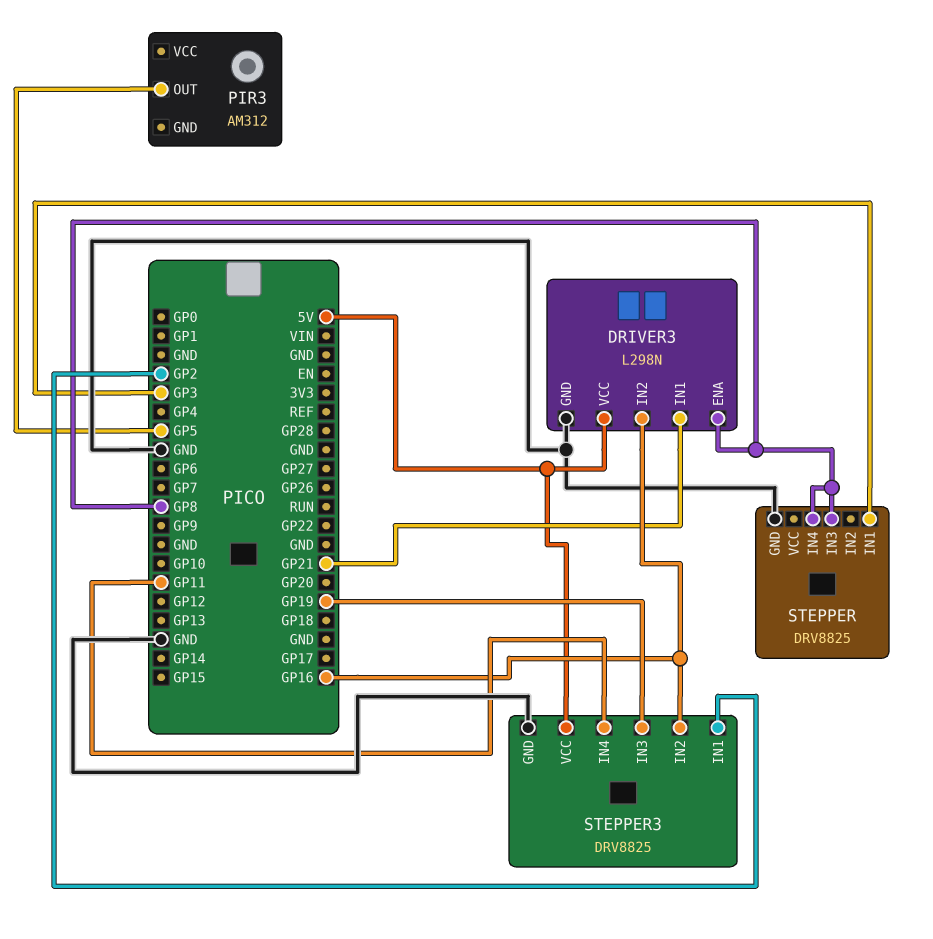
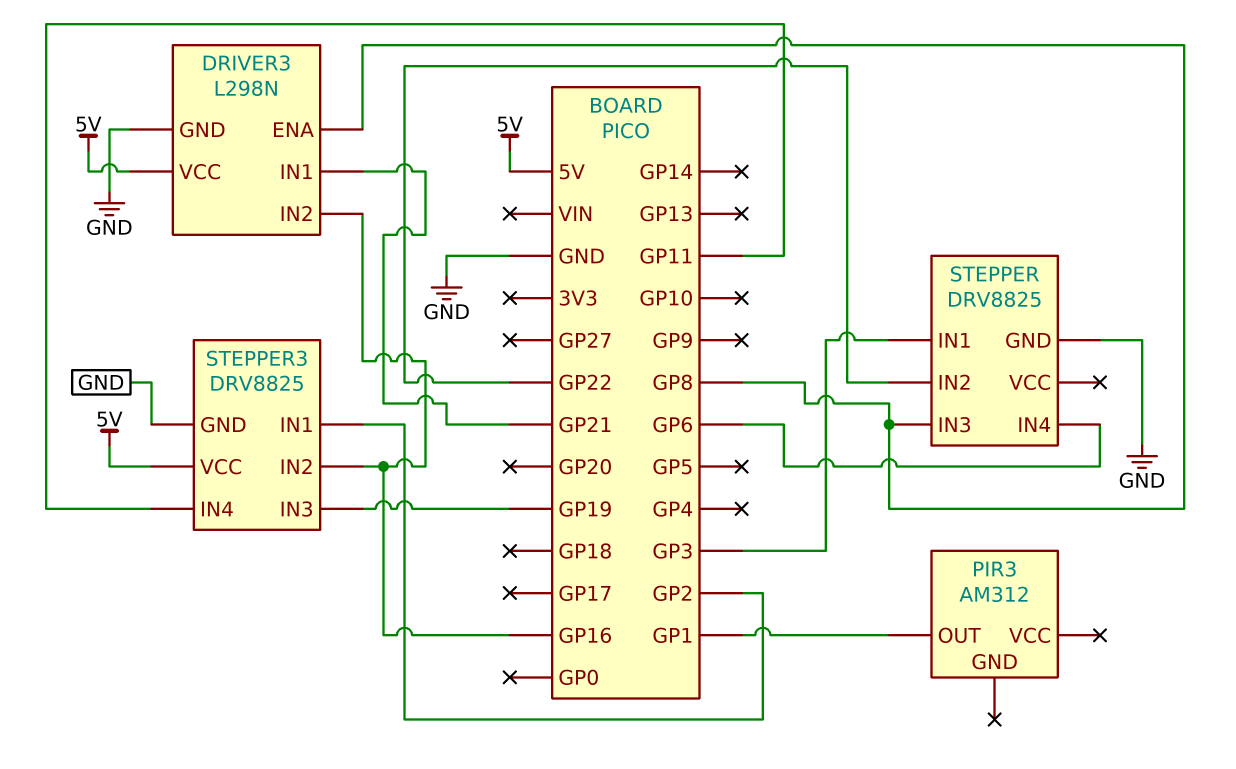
PIR3 pin OUT: GP5 -> GP1
STEPPER pin IN2: none -> GP22
STEPPER pin IN4: GP8 -> GP6

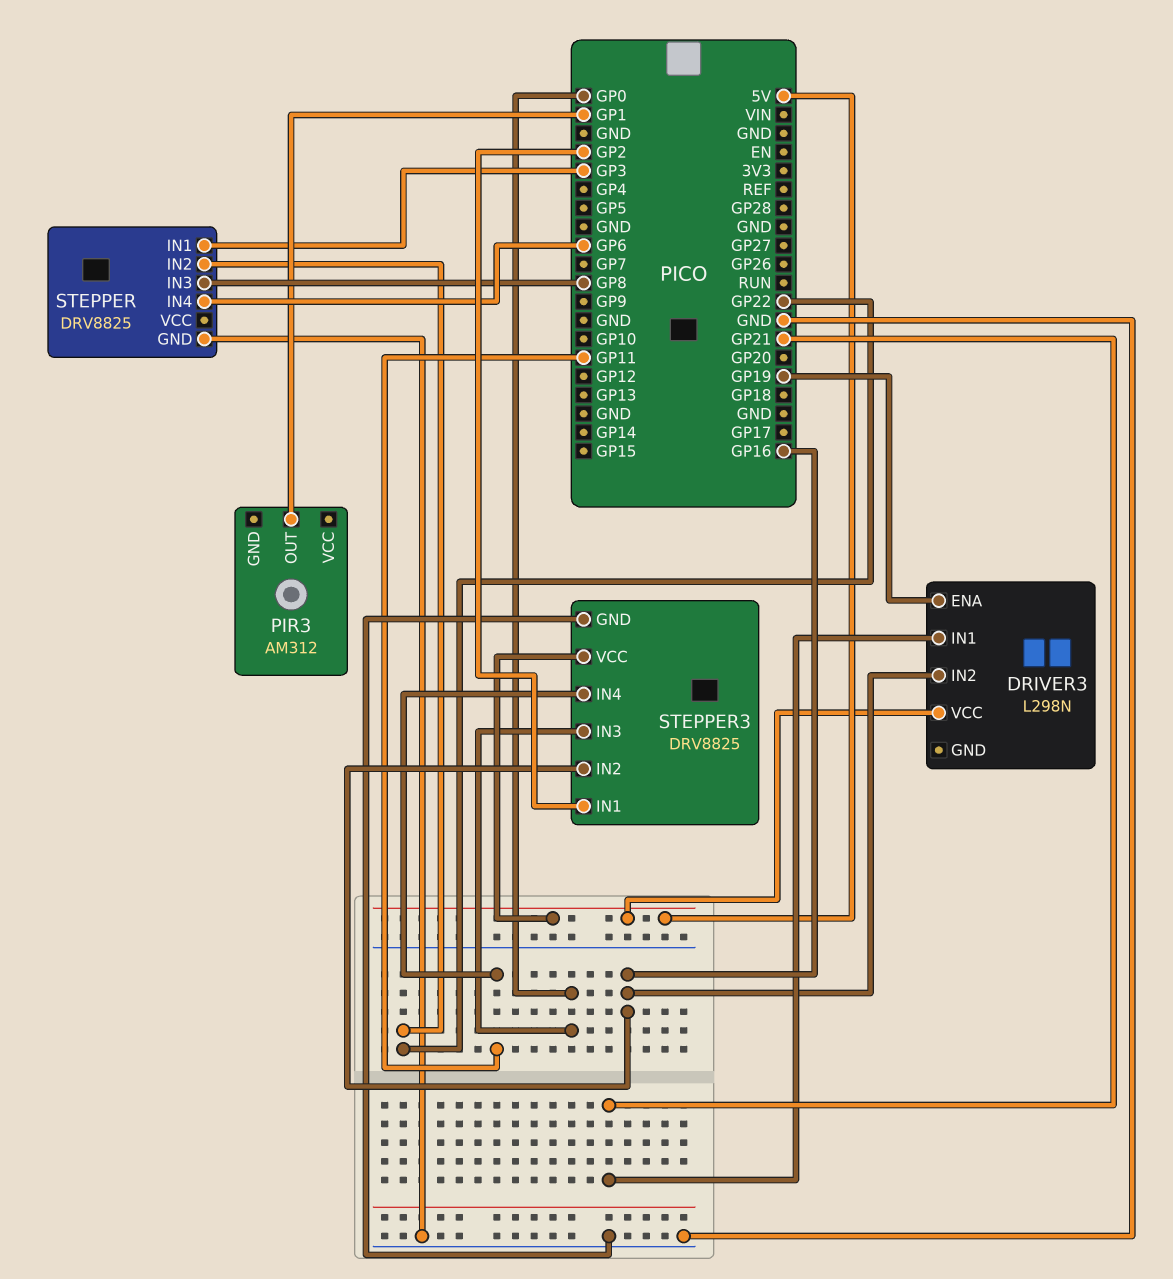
DRIVER3 pin ENA: GP8 -> GP19
DRIVER3 pin GND: GND -> none
STEPPER3 pin IN3: GP19 -> GP0

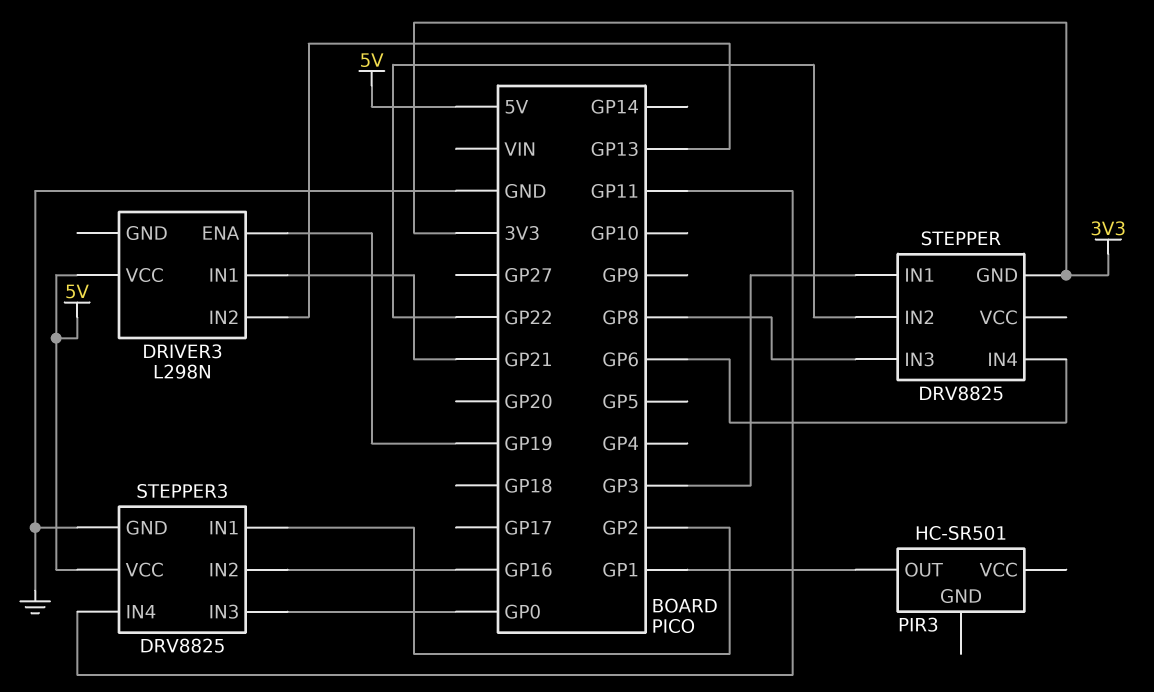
DRIVER3 pin IN2: GP16 -> GP13
PIR3: AM312 -> HC-SR501
STEPPER pin GND: GND -> 3V3

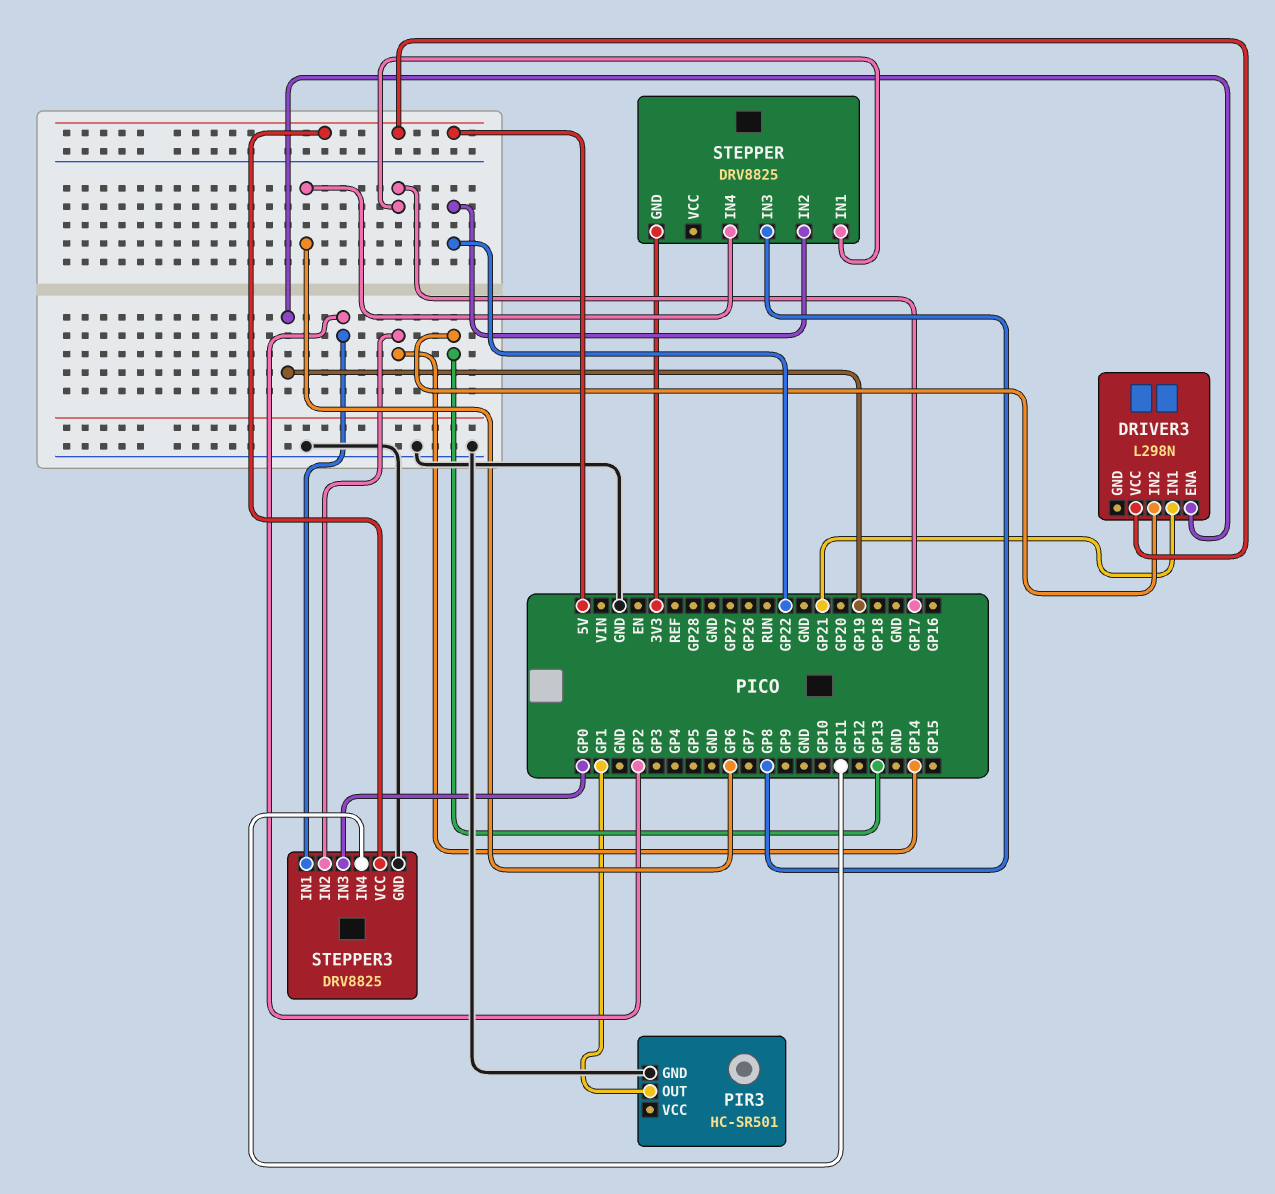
PIR3 pin GND: none -> GND
STEPPER pin IN1: GP3 -> GP17
STEPPER3 pin IN2: GP16 -> GP14

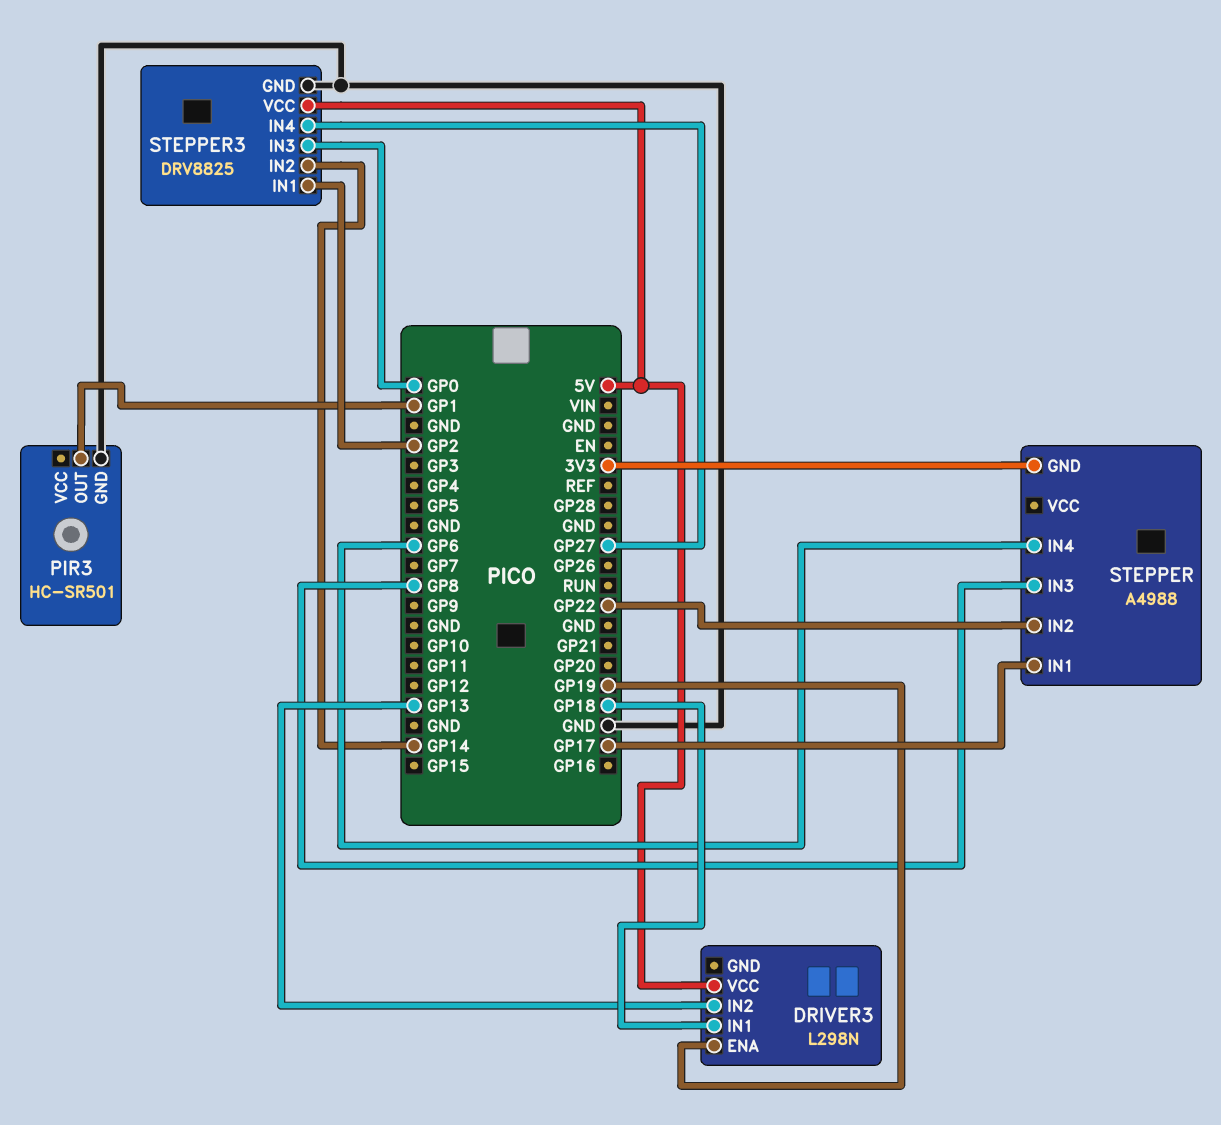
DRIVER3 pin IN1: GP21 -> GP18
STEPPER: DRV8825 -> A4988
STEPPER3 pin IN4: GP11 -> GP27

